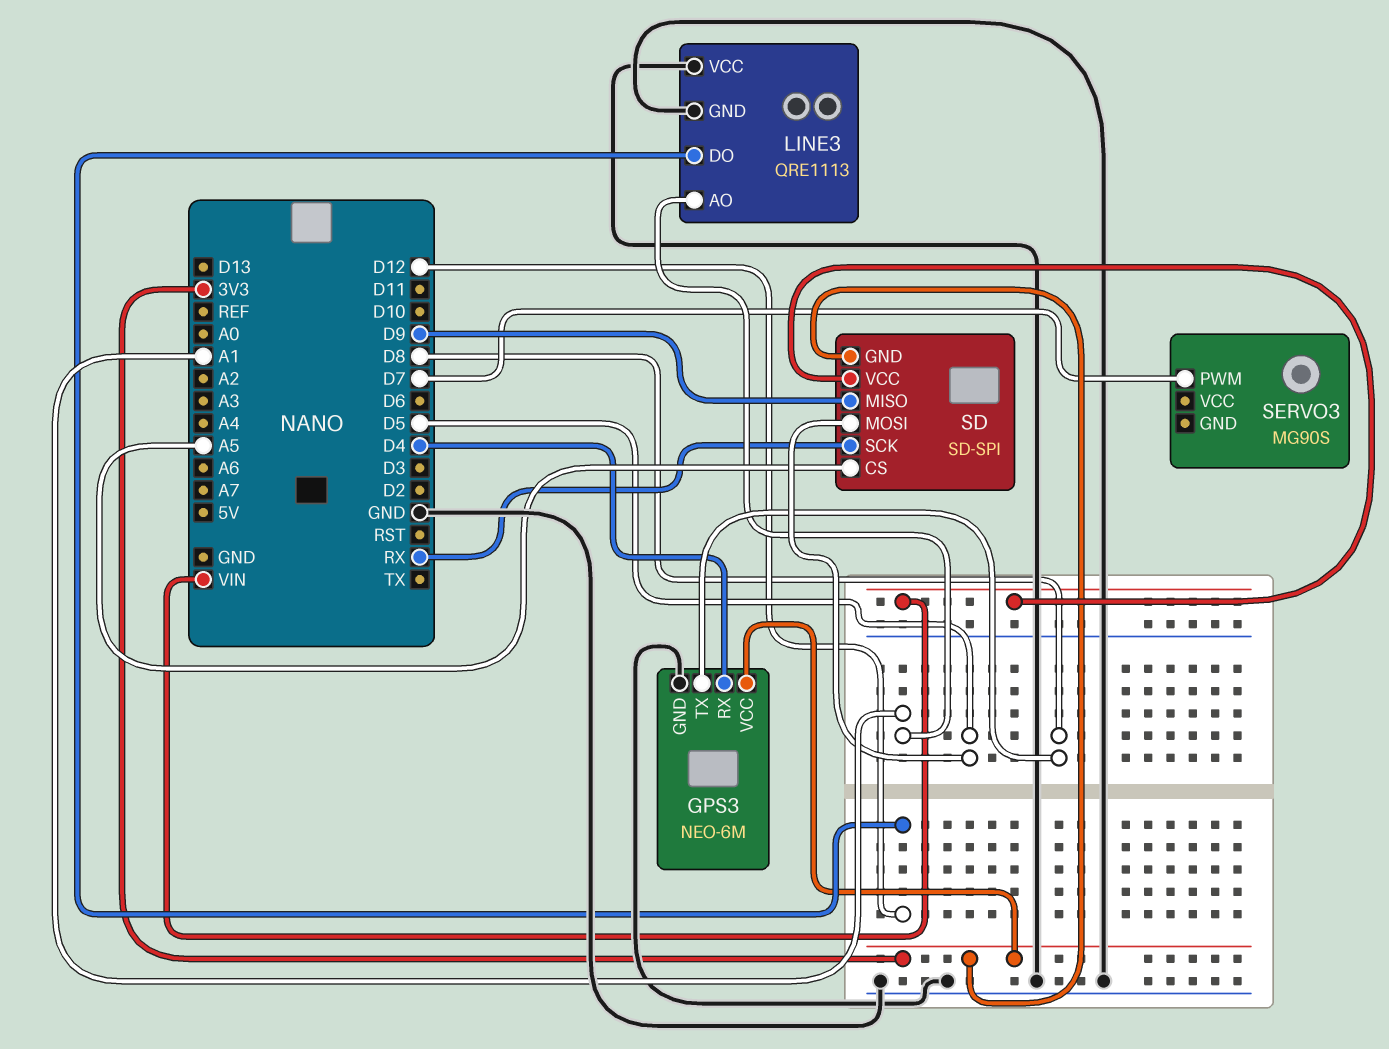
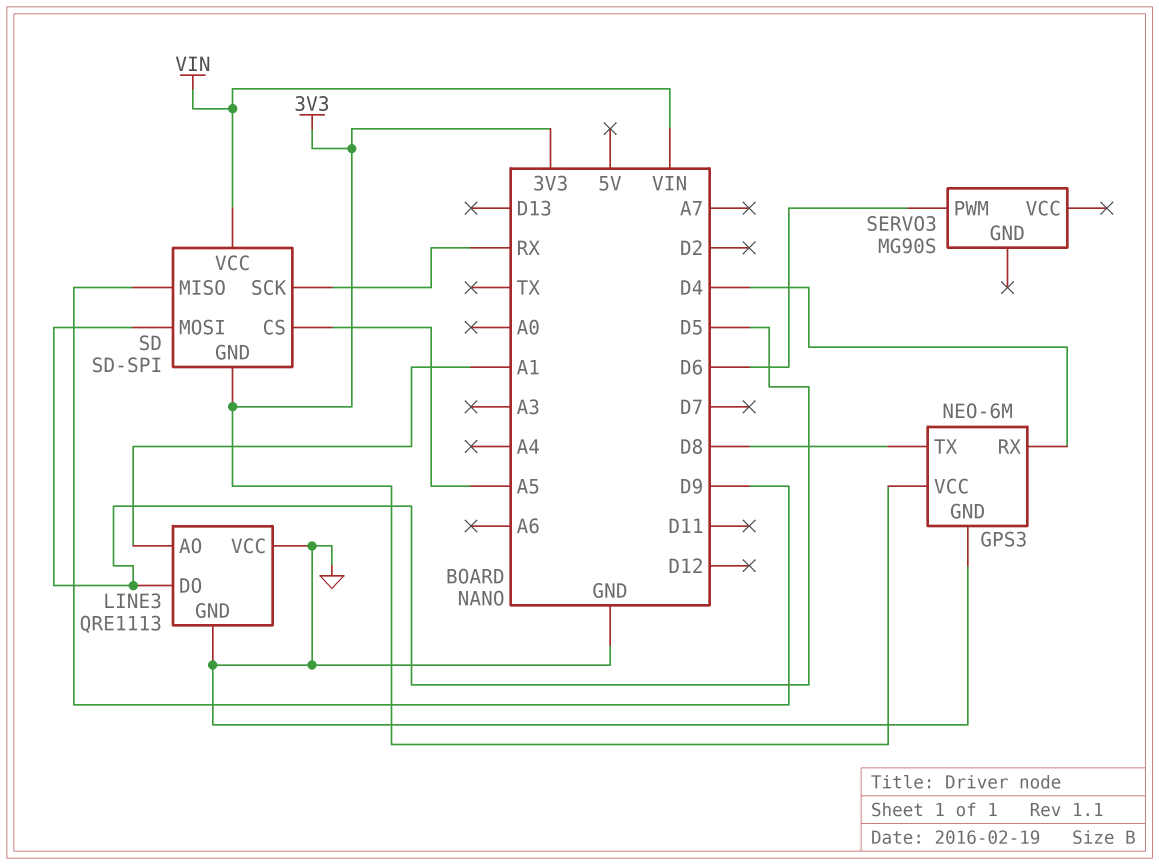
LINE3 pin DO: D12 -> D5
SERVO3 pin PWM: D7 -> D6

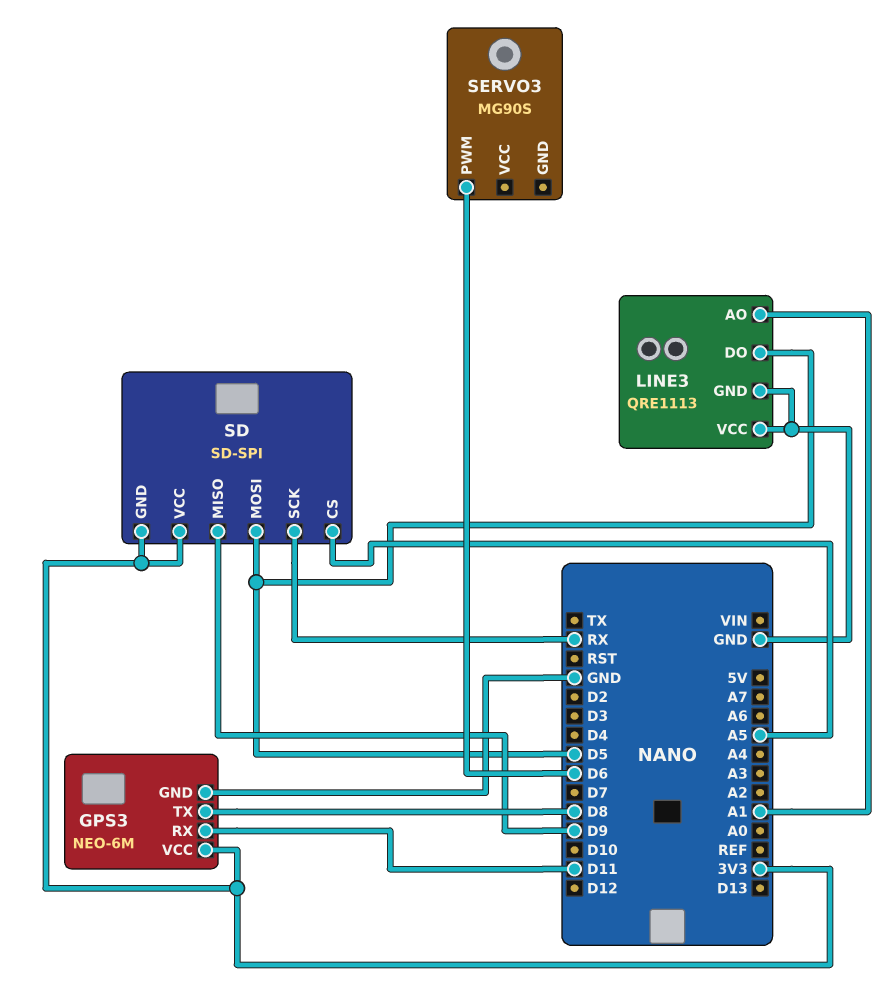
GPS3 pin RX: D4 -> D11
SD pin VCC: VIN -> 3V3

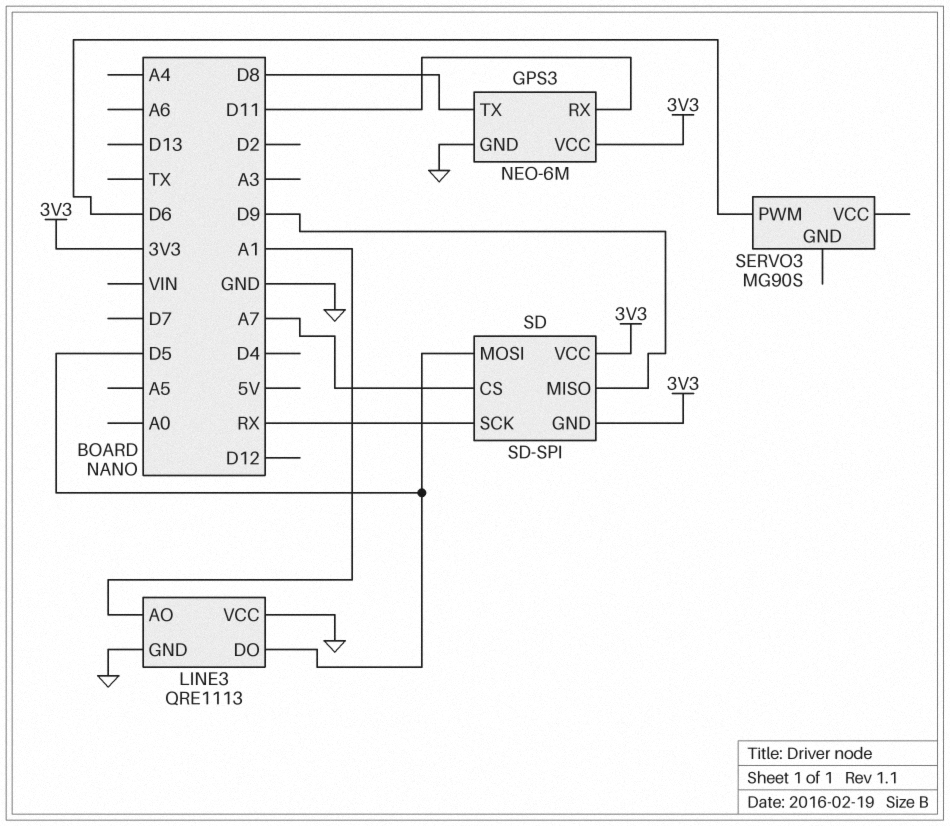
SD pin CS: A5 -> A7

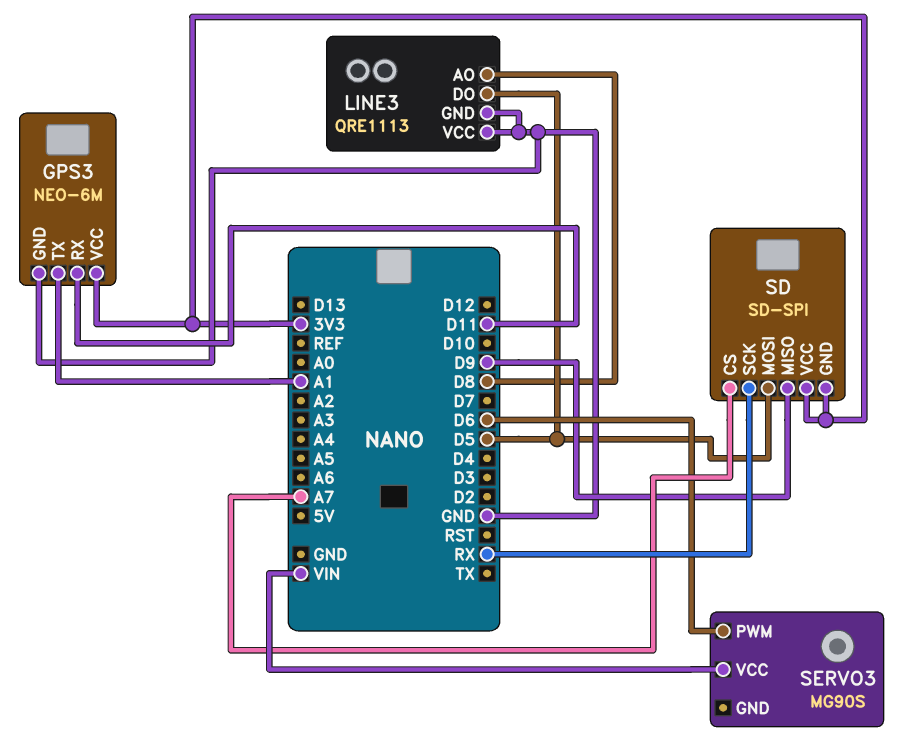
GPS3 pin TX: D8 -> A1
LINE3 pin AO: A1 -> D8
SERVO3 pin VCC: none -> VIN

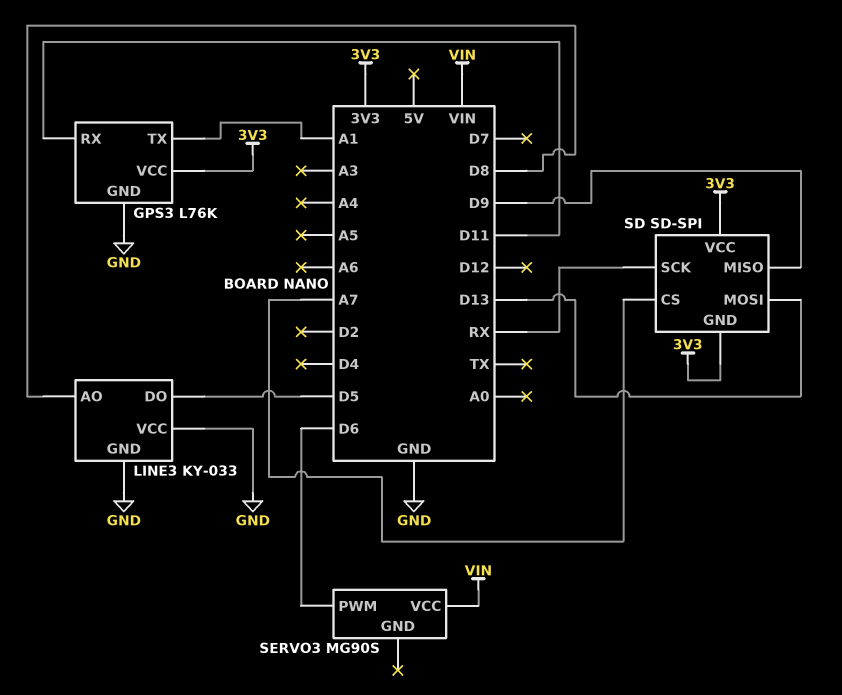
GPS3: NEO-6M -> L76K
LINE3: QRE1113 -> KY-033
SD pin MOSI: D5 -> D13

